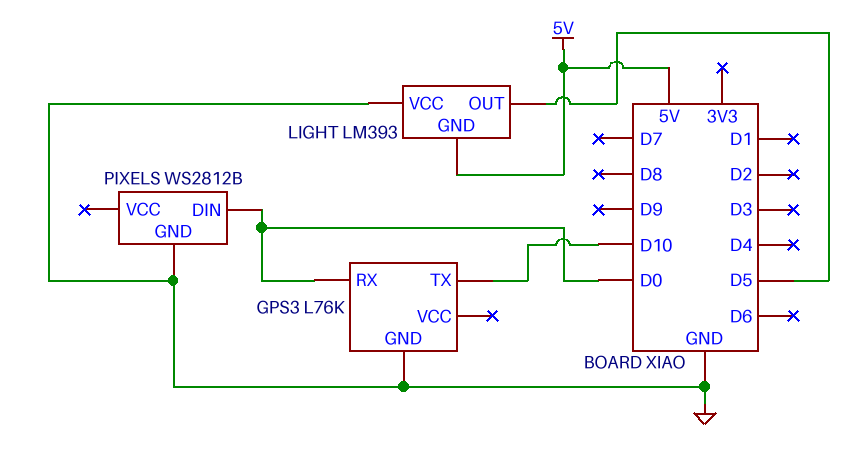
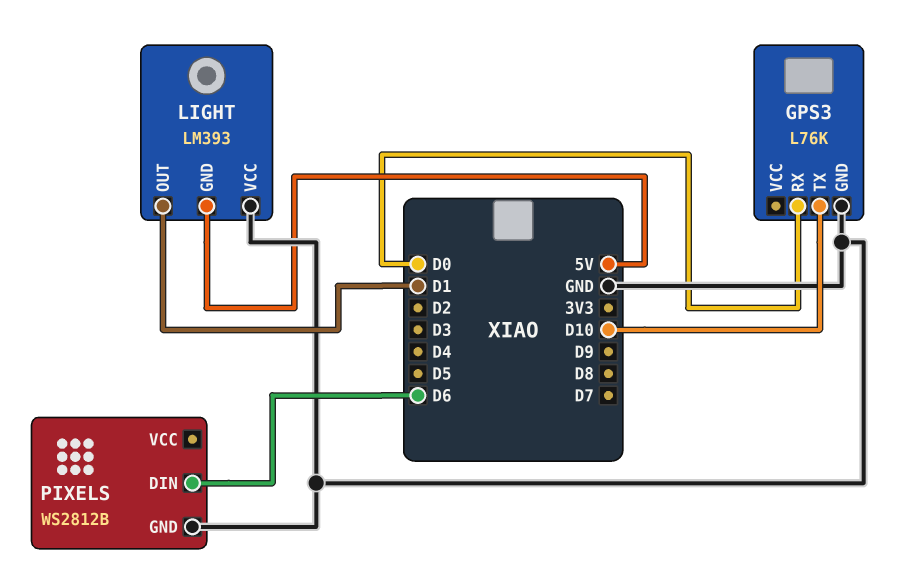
LIGHT pin OUT: D5 -> D1
PIXELS pin DIN: D0 -> D6

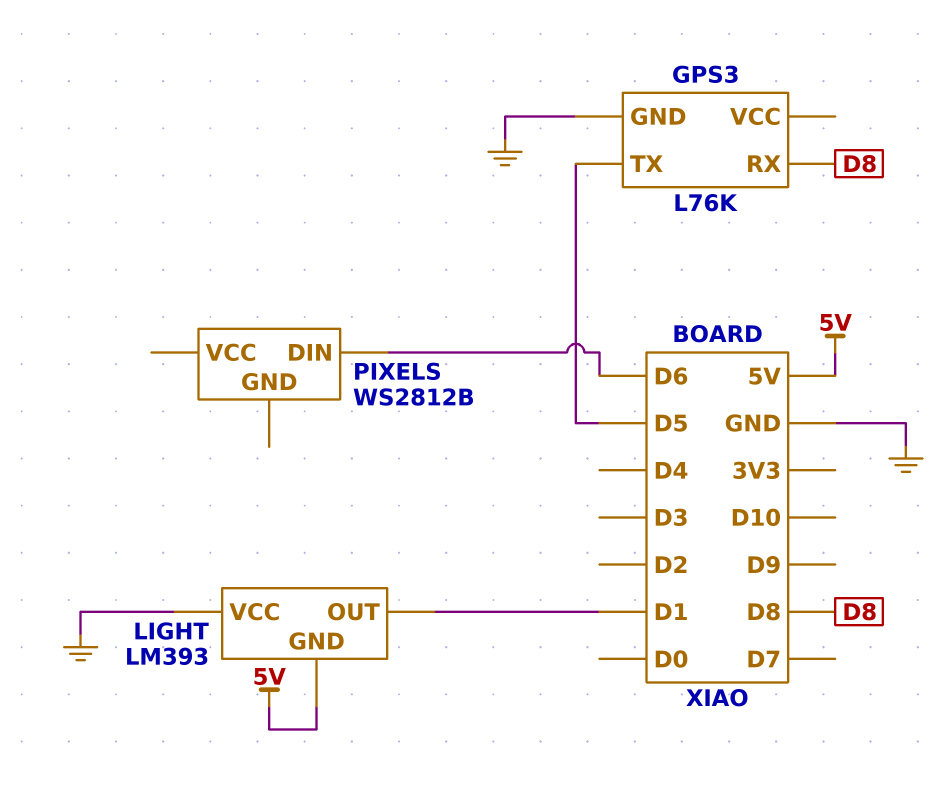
GPS3 pin RX: D0 -> D8
GPS3 pin TX: D10 -> D5
PIXELS pin GND: GND -> none

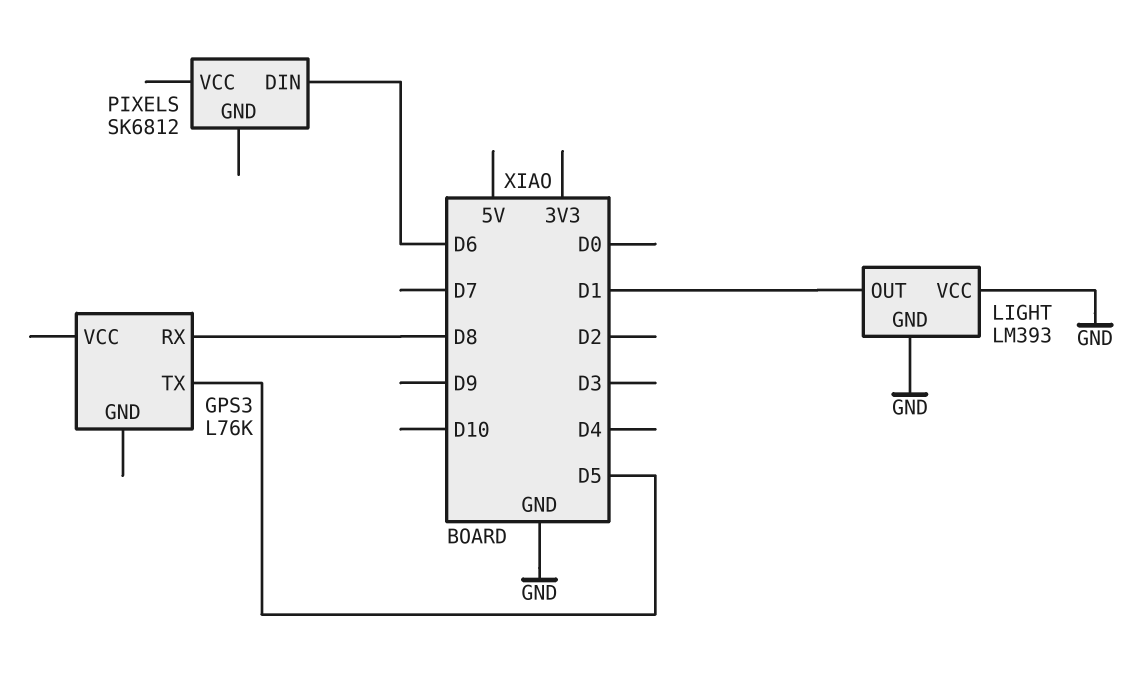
GPS3 pin GND: GND -> none
LIGHT pin GND: 5V -> GND
PIXELS: WS2812B -> SK6812

